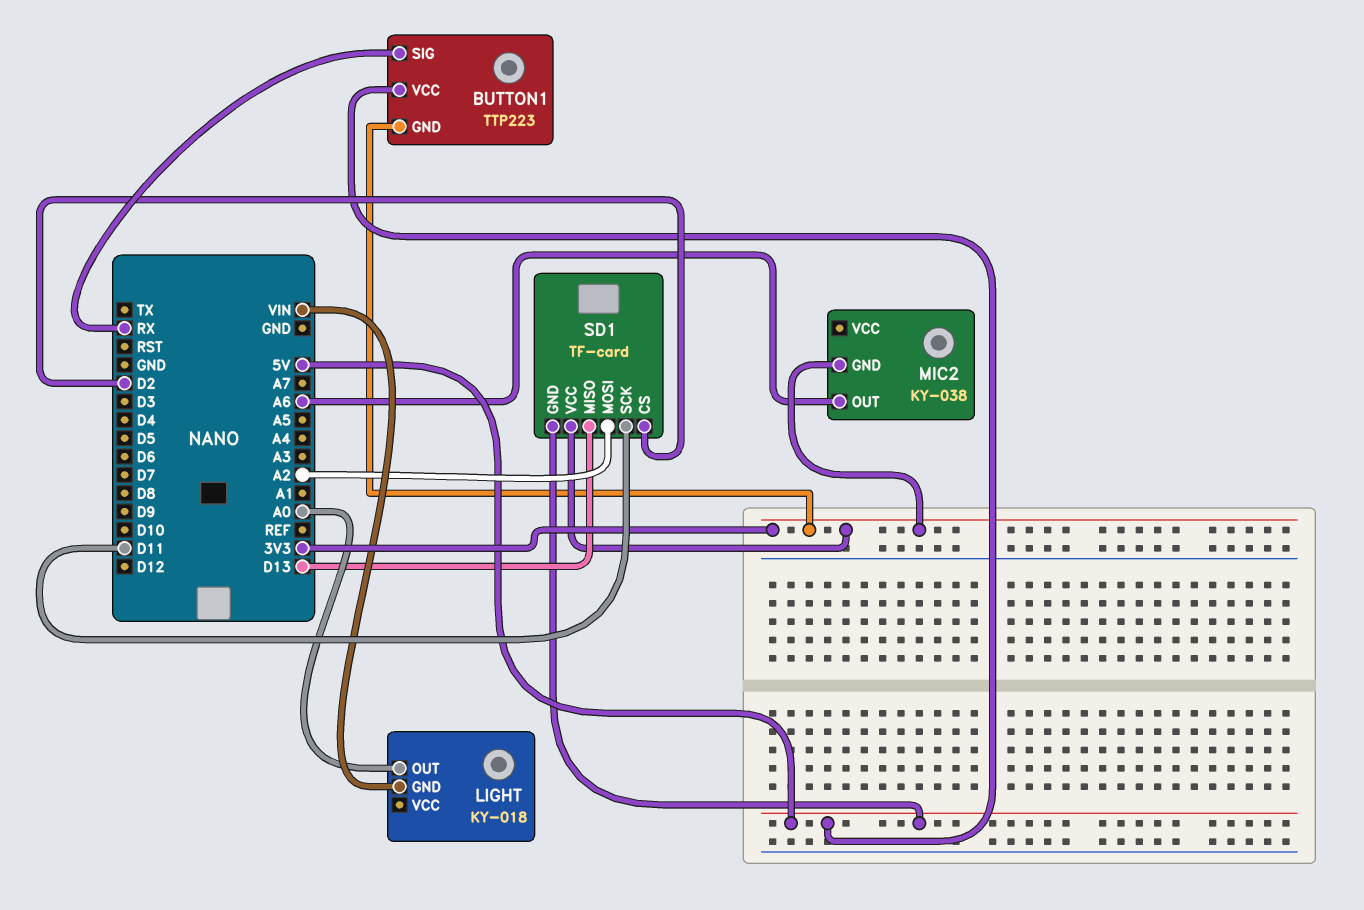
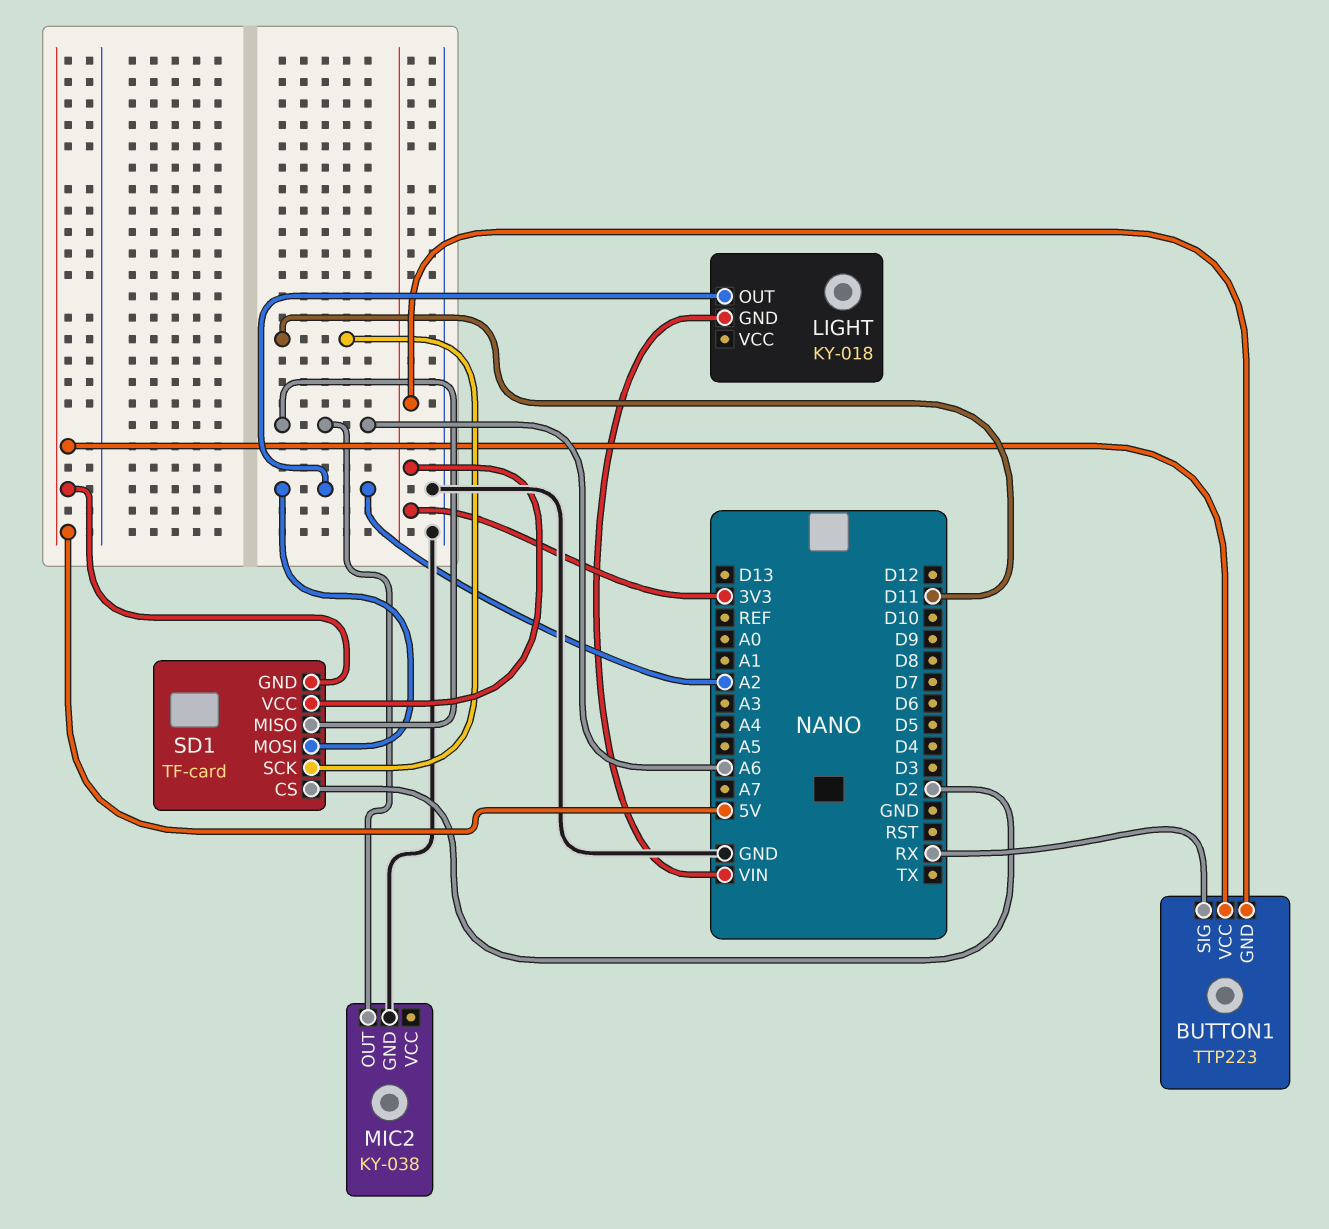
LIGHT pin OUT: A0 -> A2
MIC2 pin GND: 3V3 -> GND
SD1 pin MISO: D13 -> A6

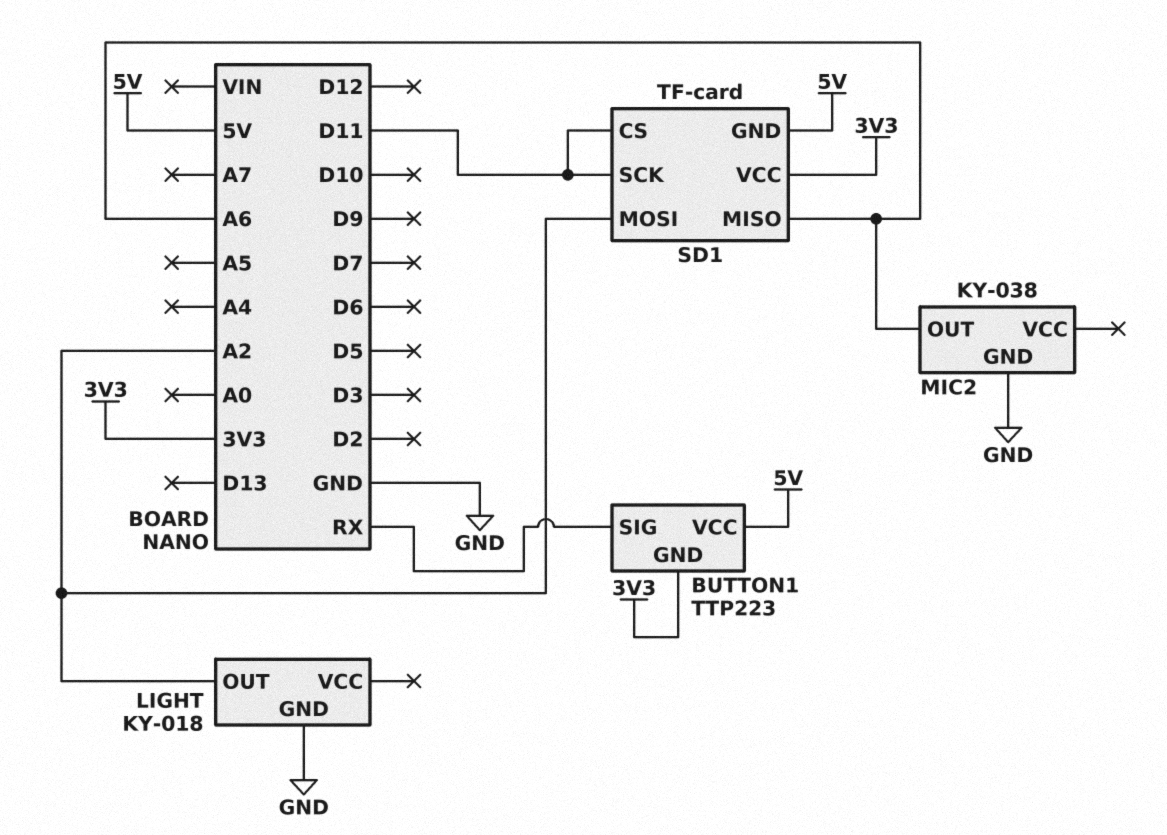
LIGHT pin GND: VIN -> GND
SD1 pin CS: D2 -> D11

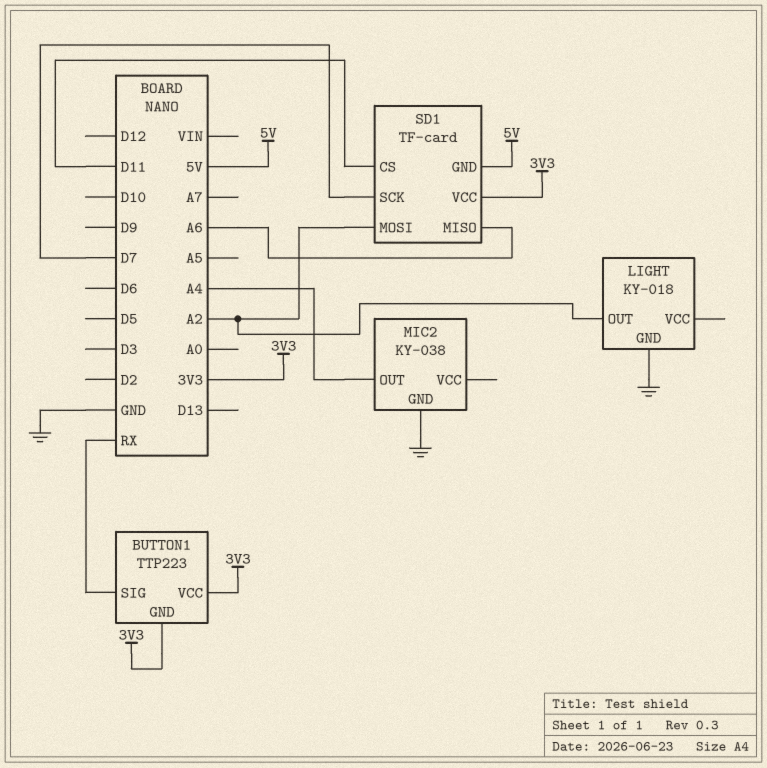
BUTTON1 pin VCC: 5V -> 3V3
MIC2 pin OUT: A6 -> A4
SD1 pin SCK: D11 -> D7

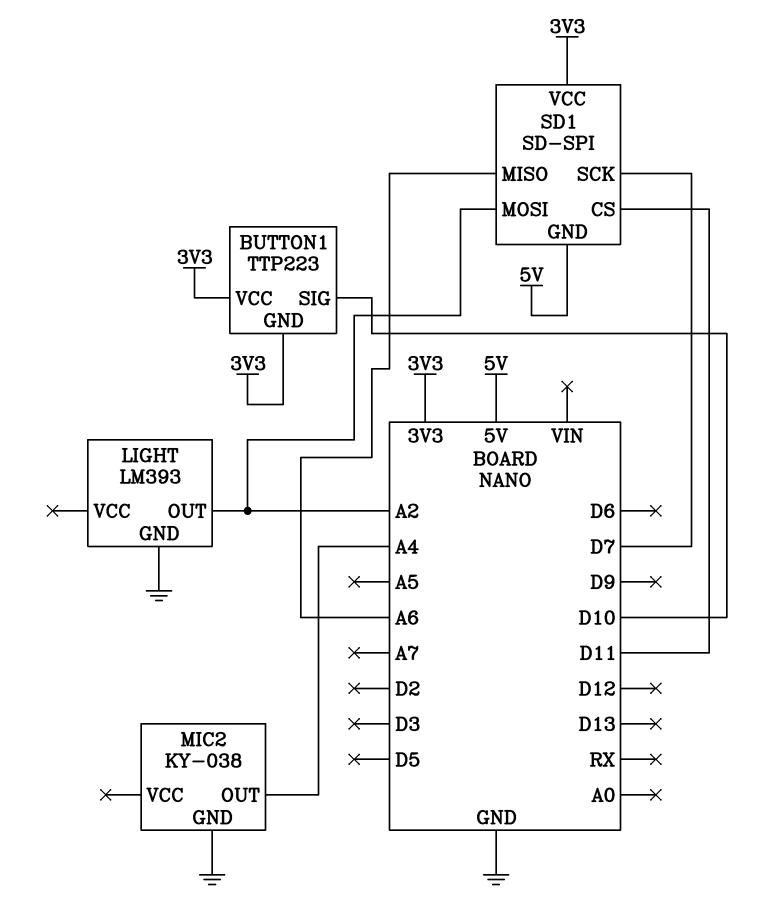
BUTTON1 pin SIG: RX -> D10
LIGHT: KY-018 -> LM393
SD1: TF-card -> SD-SPI

